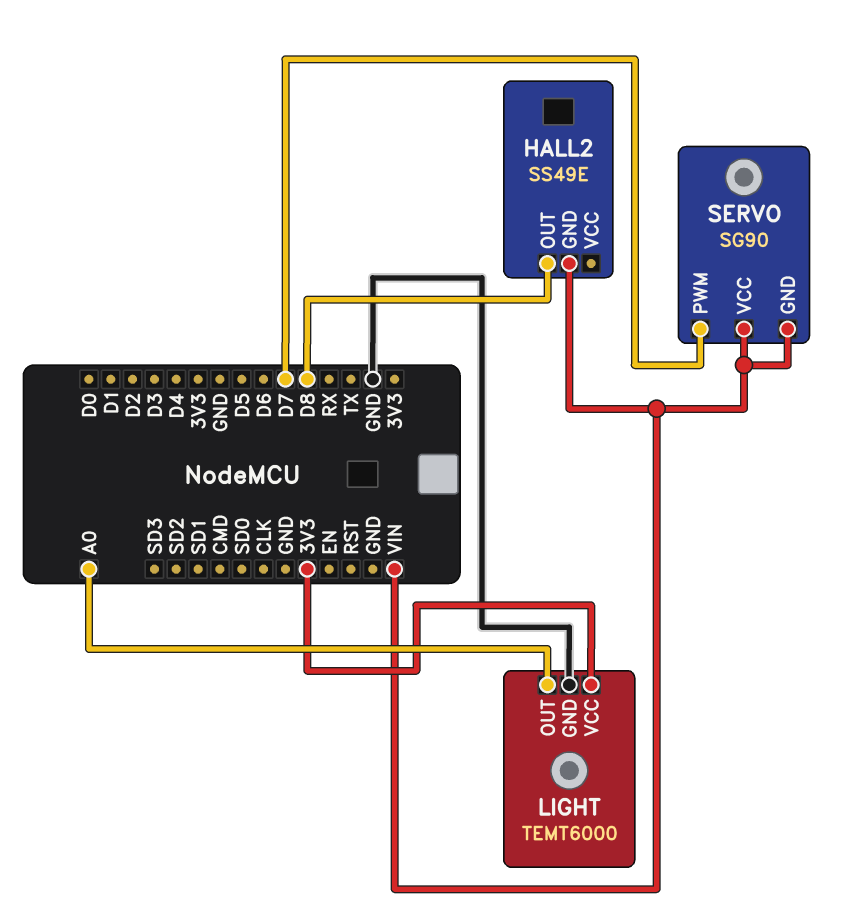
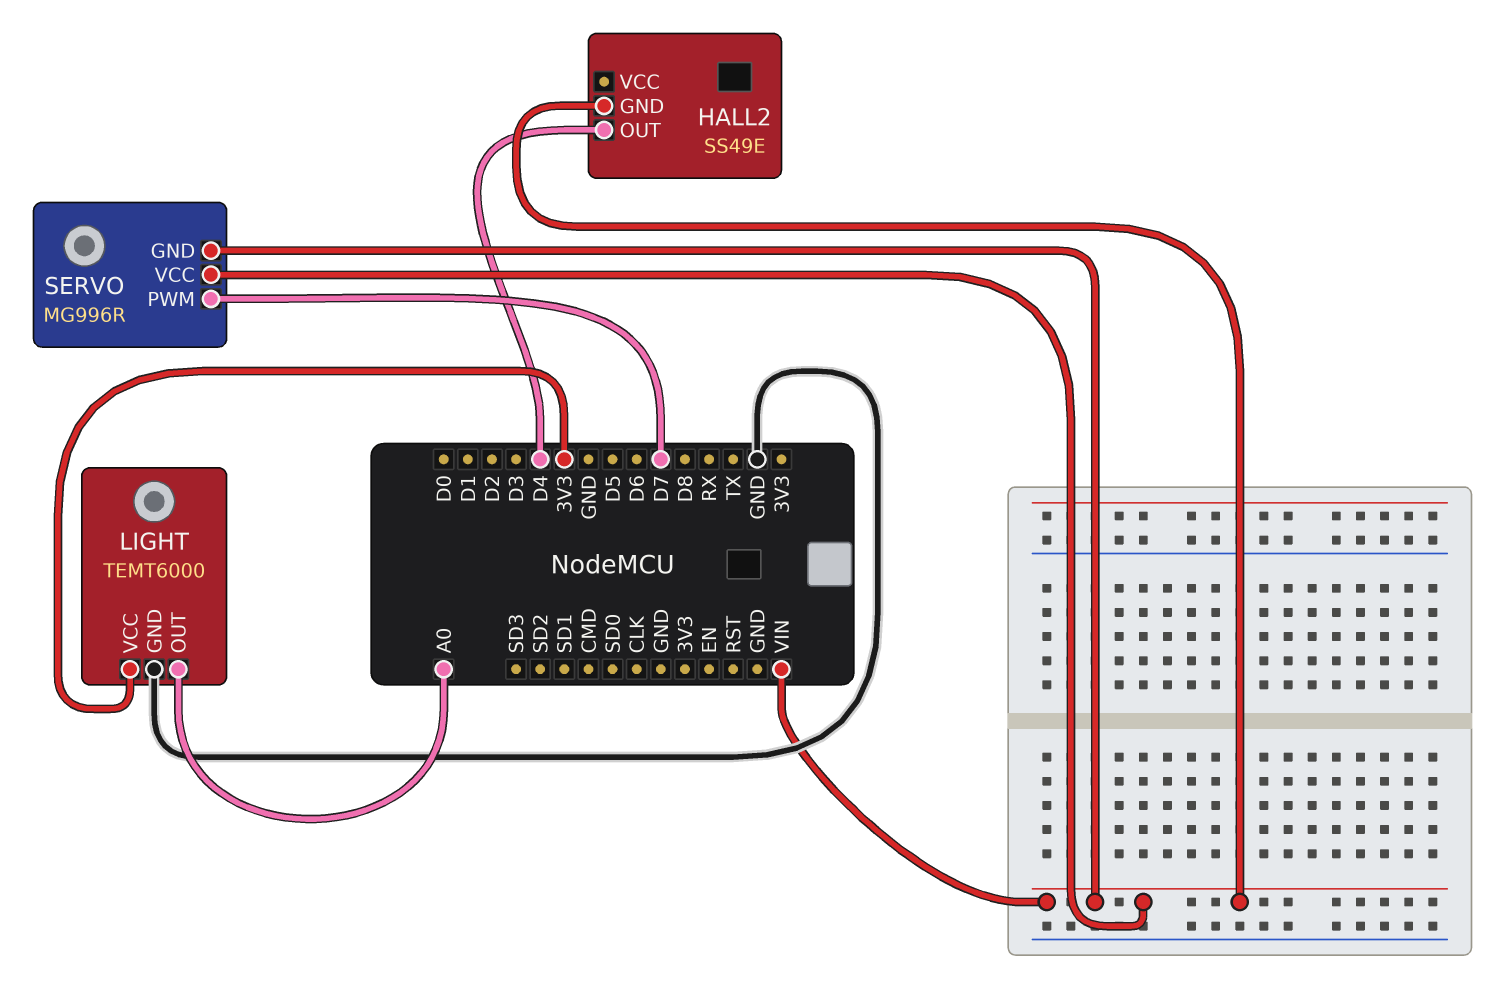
HALL2 pin OUT: D8 -> D4
SERVO: SG90 -> MG996R

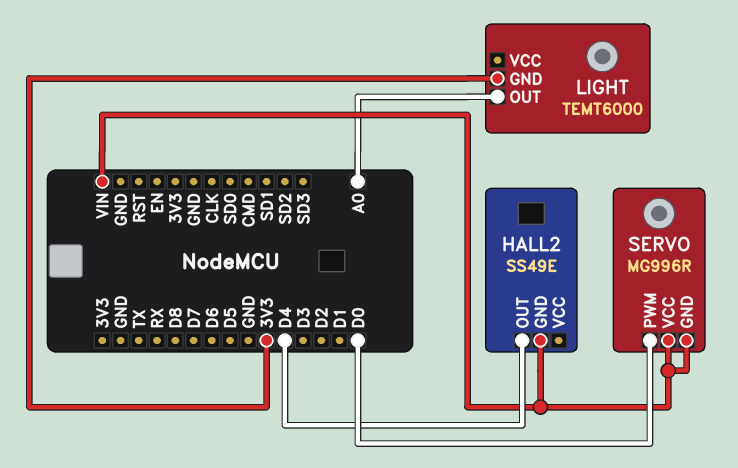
LIGHT pin GND: GND -> 3V3
LIGHT pin VCC: 3V3 -> none
SERVO pin PWM: D7 -> D0

